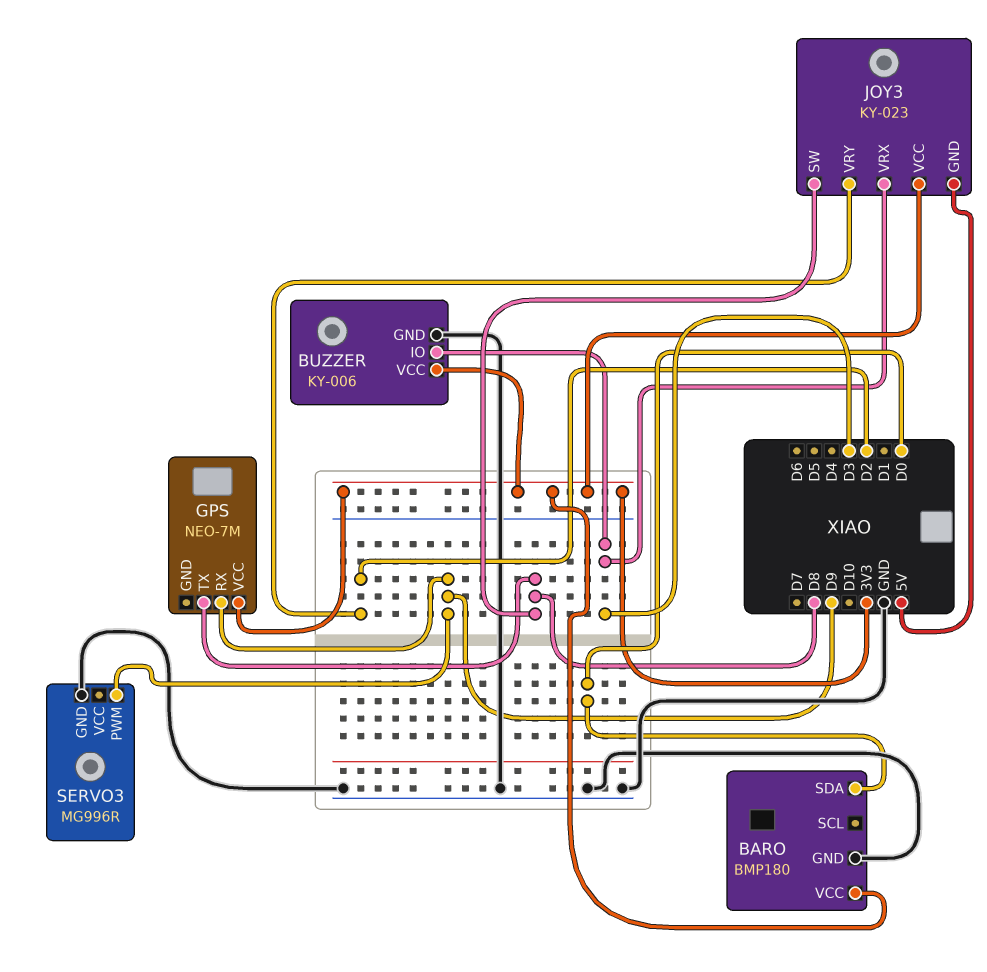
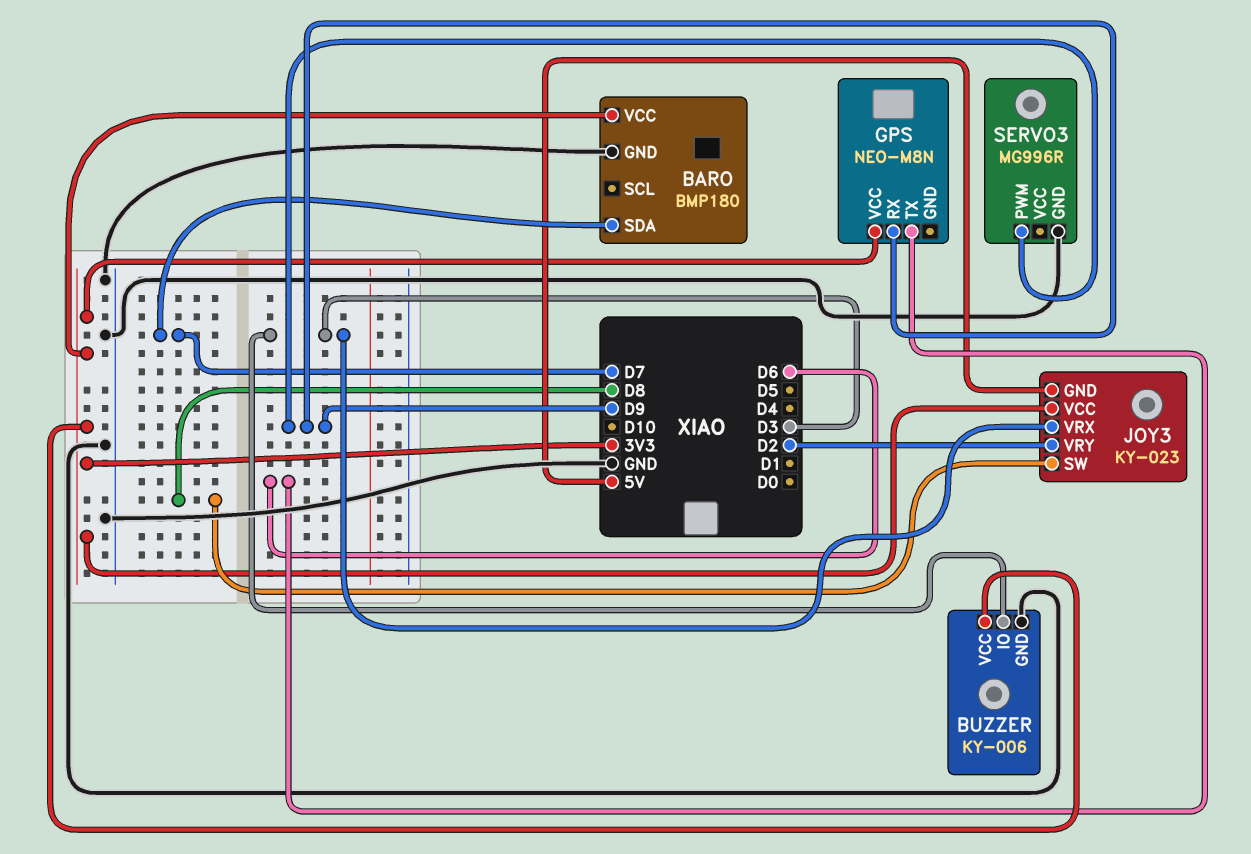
BARO pin SDA: D0 -> D7
GPS: NEO-7M -> NEO-M8N
GPS pin TX: D8 -> D6

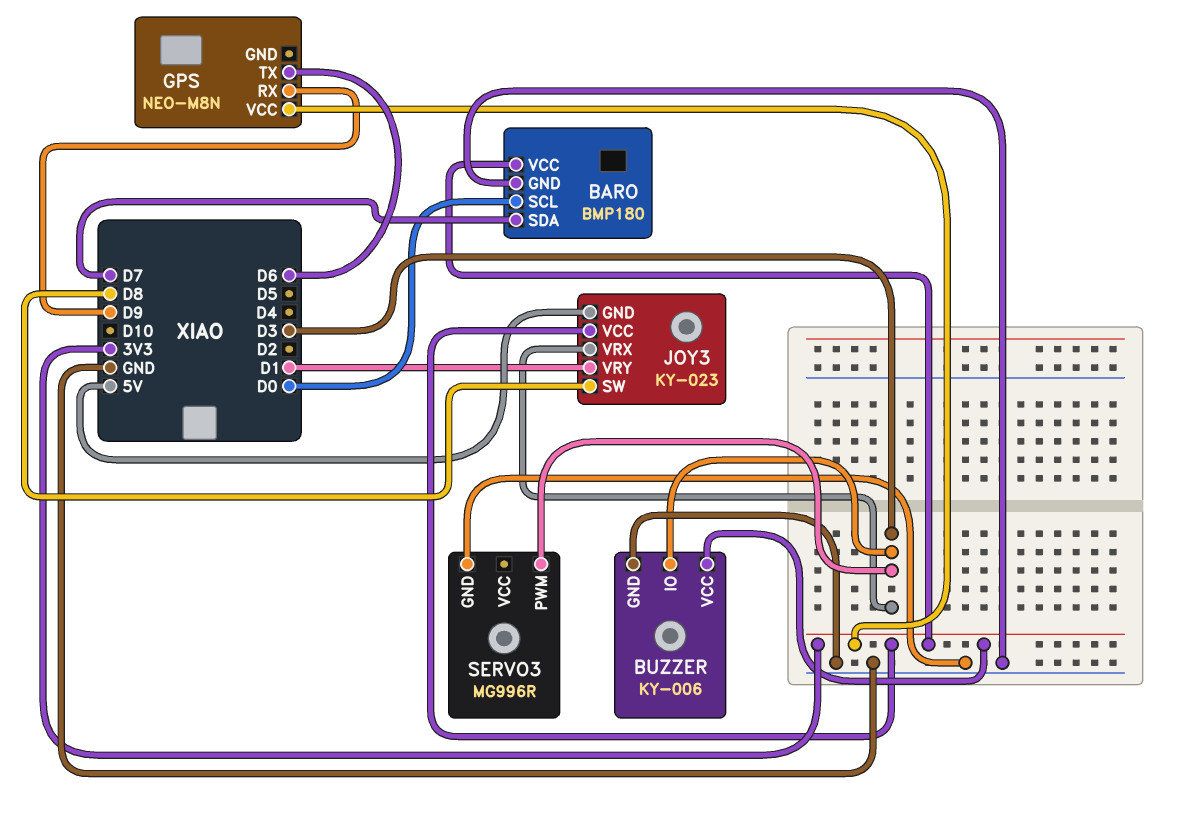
BARO pin SCL: none -> D0
JOY3 pin VRY: D2 -> D1
SERVO3 pin PWM: D9 -> D3

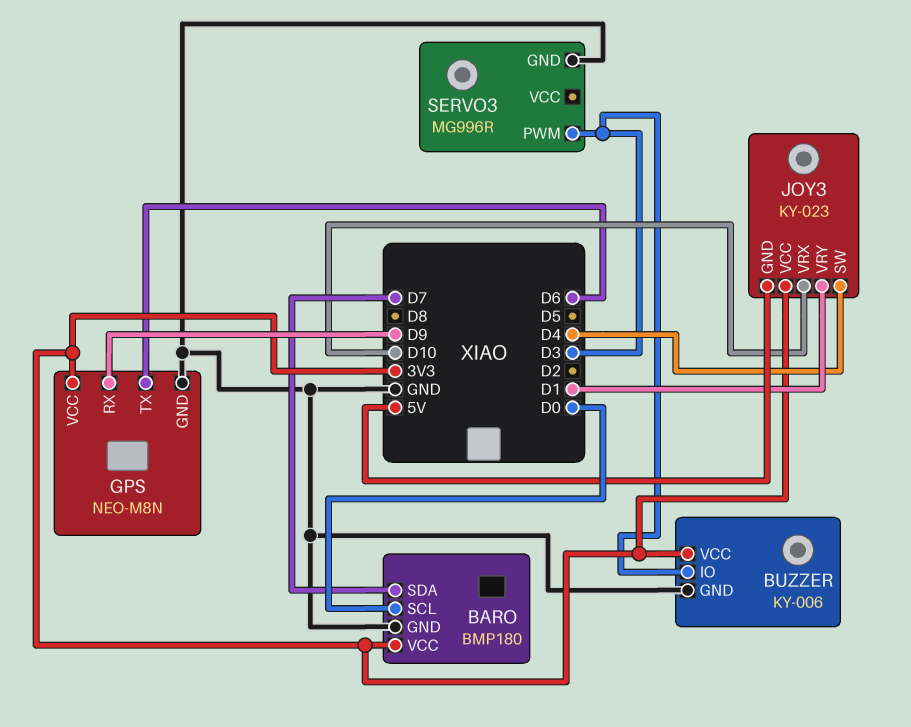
GPS pin GND: none -> GND
JOY3 pin SW: D8 -> D4
JOY3 pin VRX: D3 -> D10

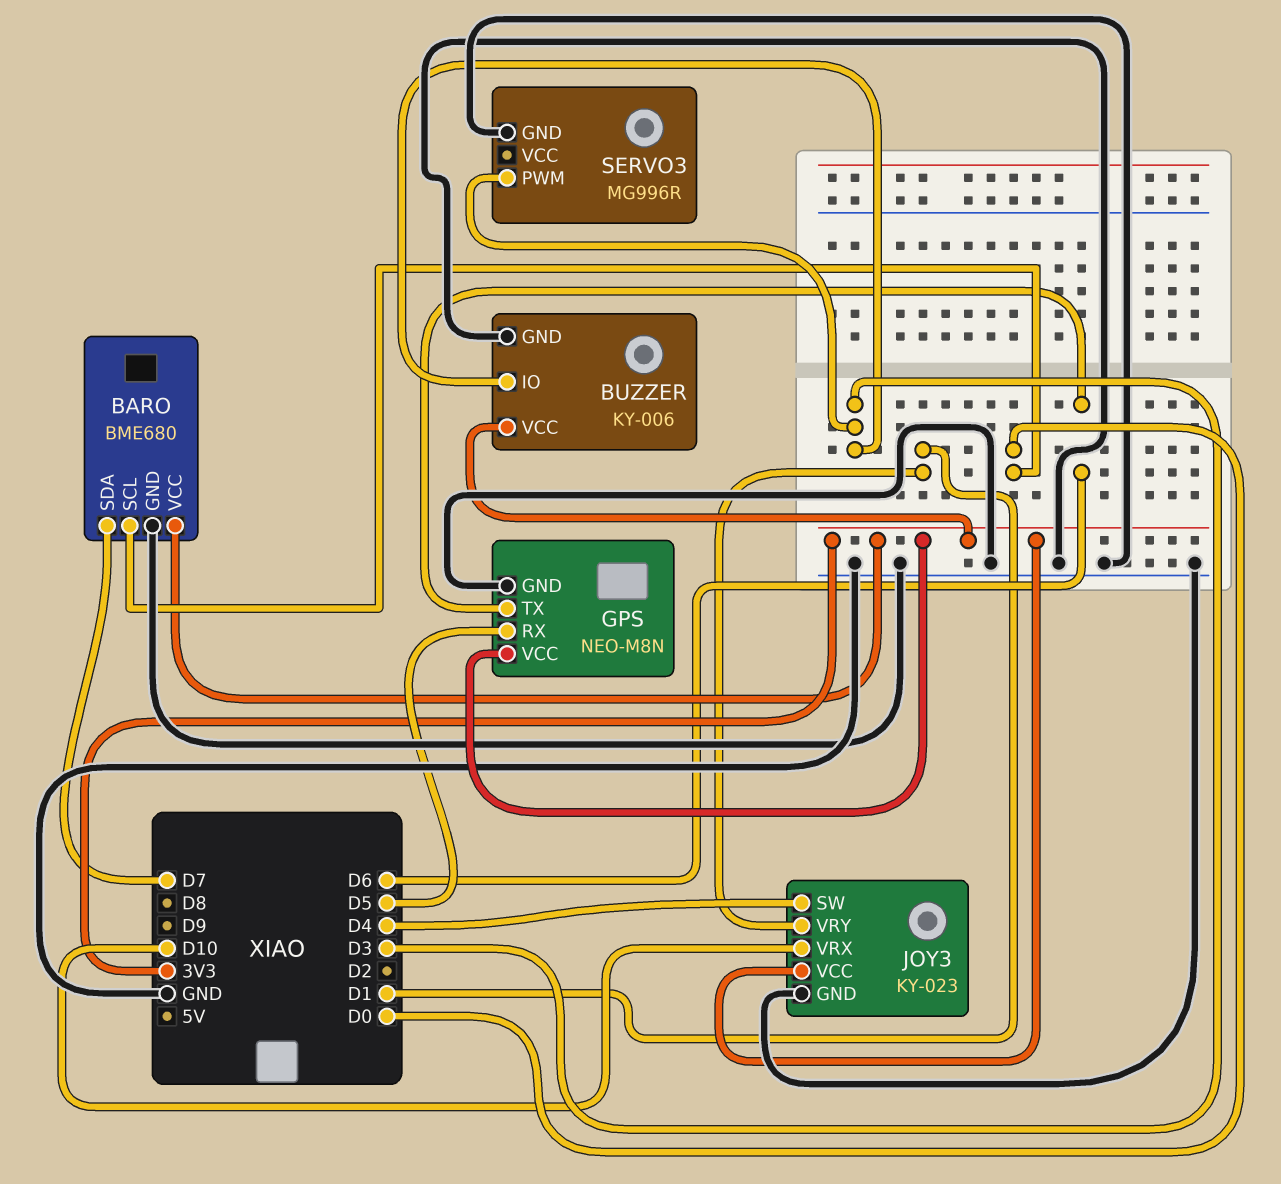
BARO: BMP180 -> BME680
GPS pin RX: D9 -> D5
JOY3 pin GND: 5V -> GND

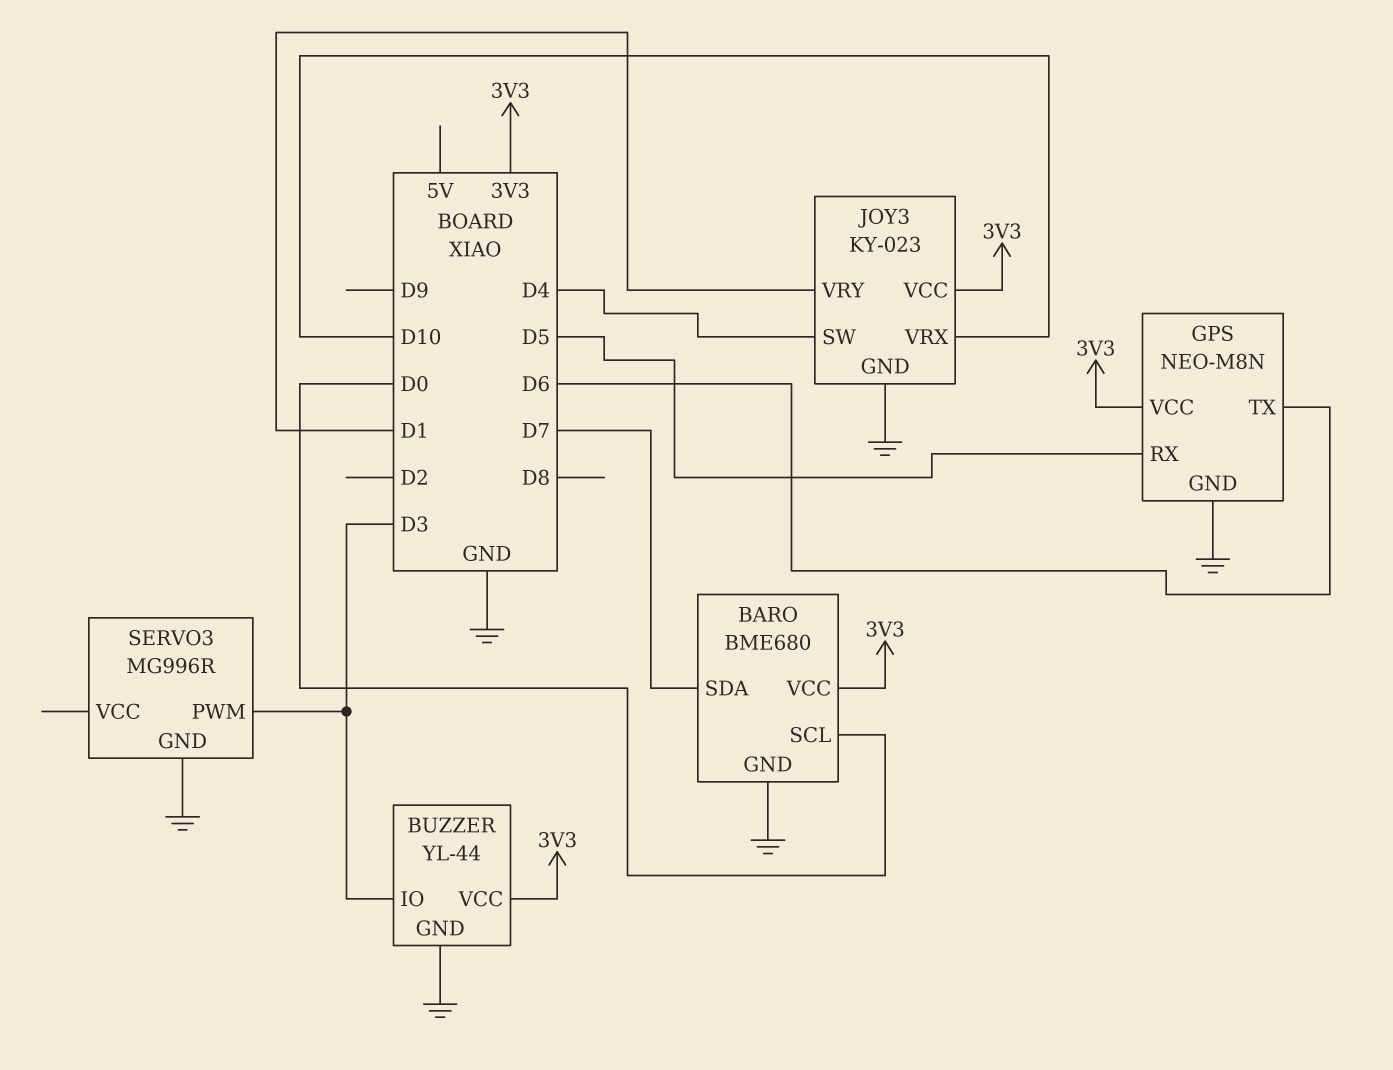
BUZZER: KY-006 -> YL-44

